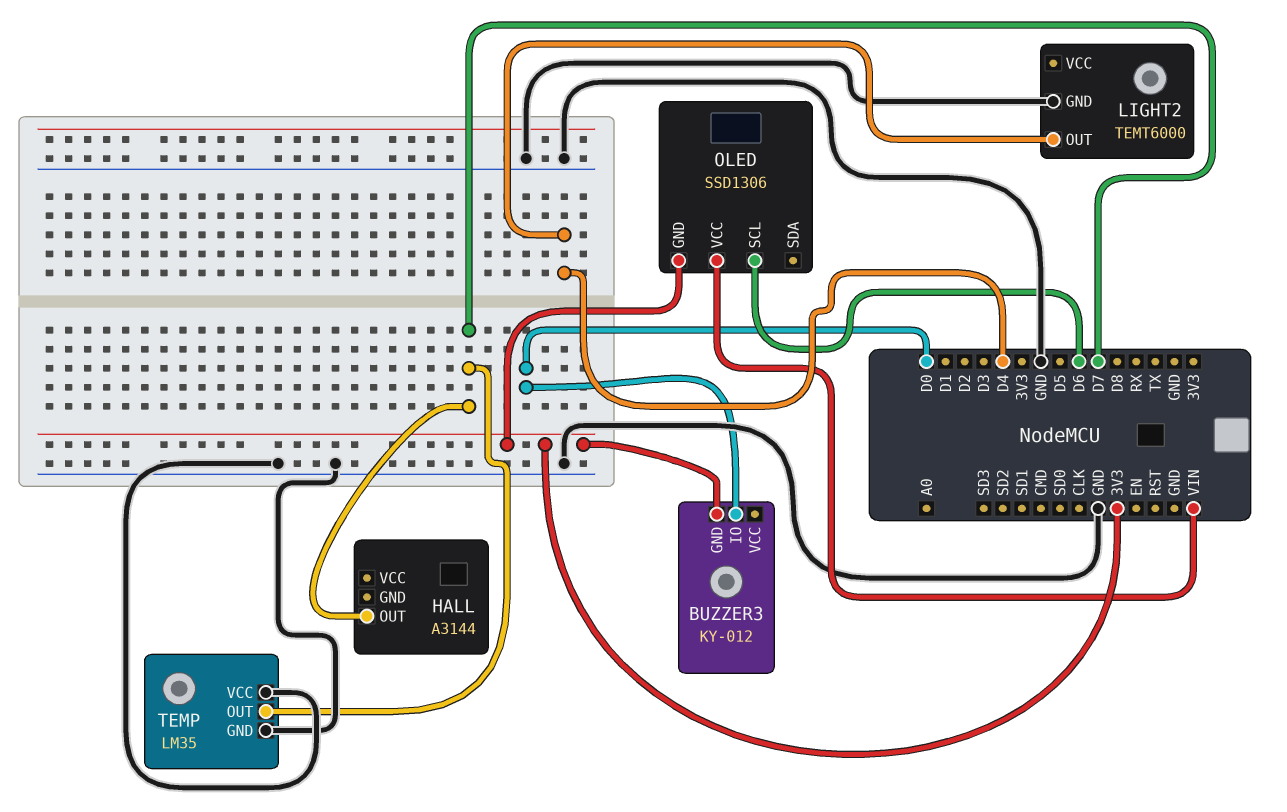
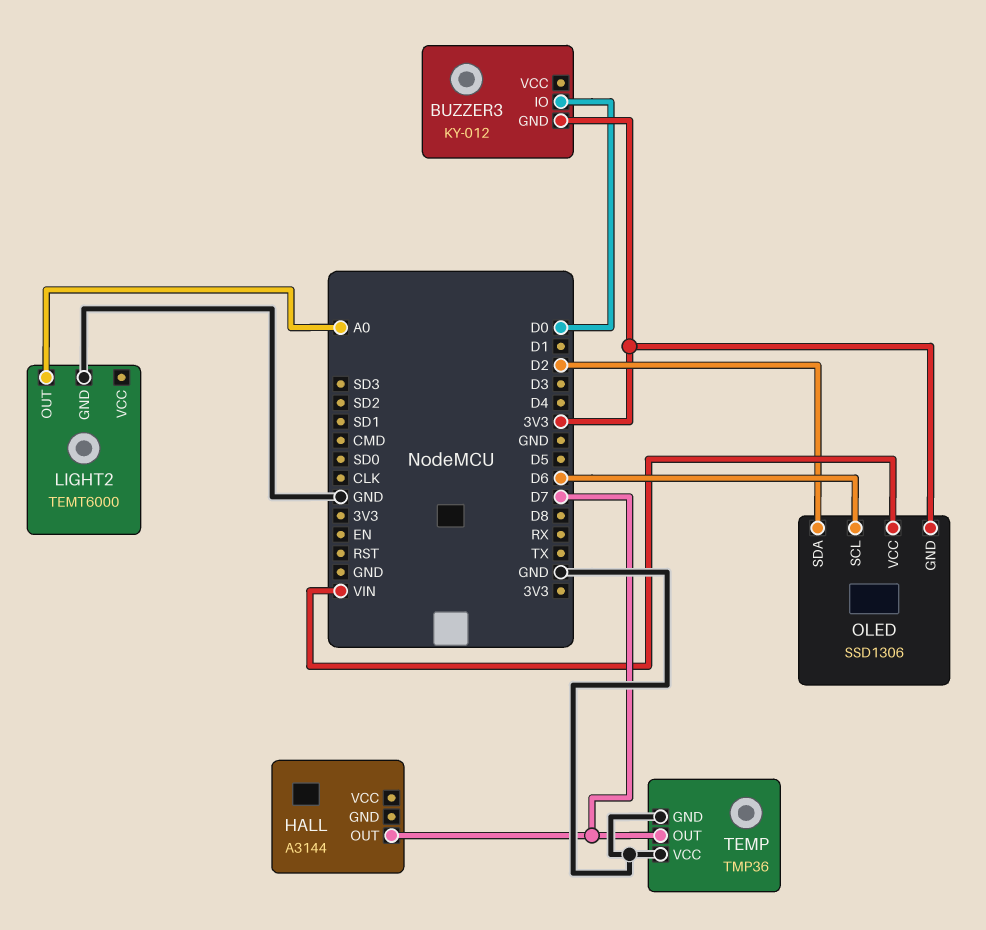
LIGHT2 pin OUT: D4 -> A0
OLED pin SDA: none -> D2
TEMP: LM35 -> TMP36

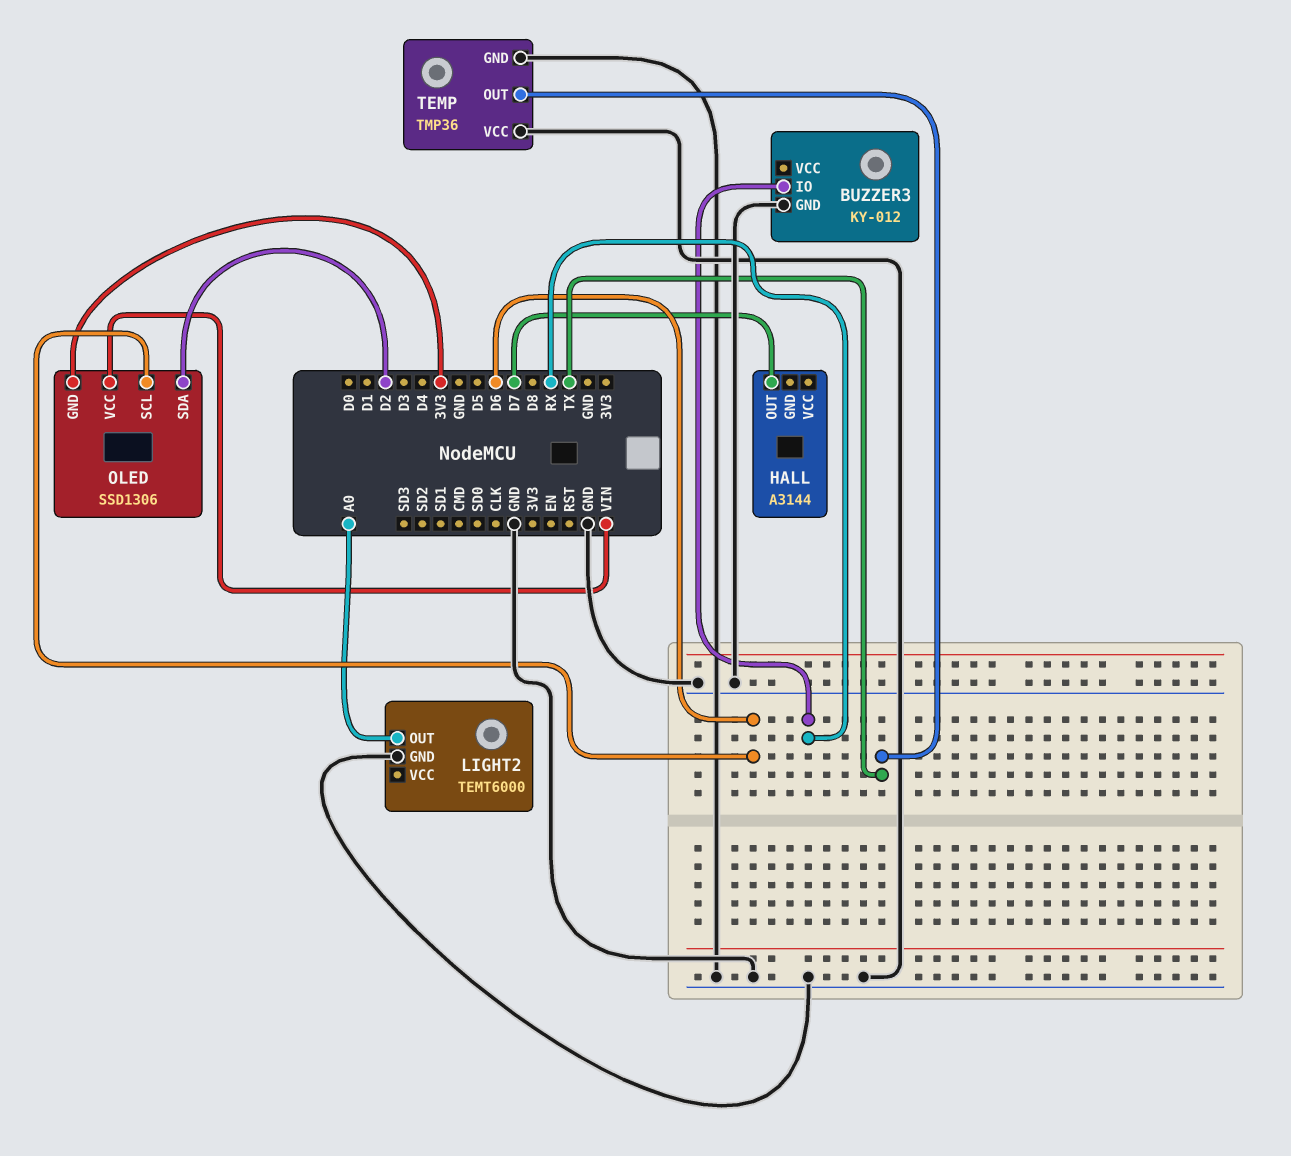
BUZZER3 pin GND: 3V3 -> GND
BUZZER3 pin IO: D0 -> RX
TEMP pin OUT: D7 -> TX

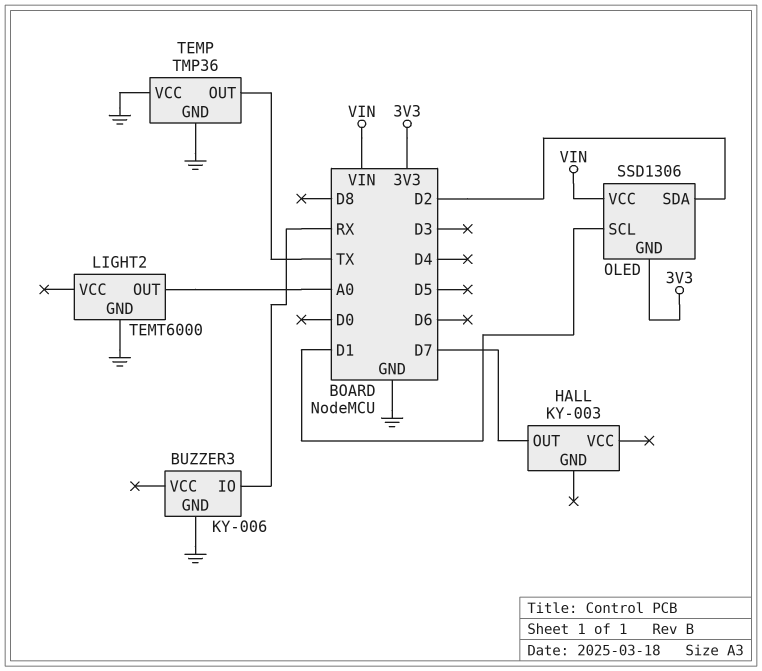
BUZZER3: KY-012 -> KY-006
HALL: A3144 -> KY-003
OLED pin SCL: D6 -> D1

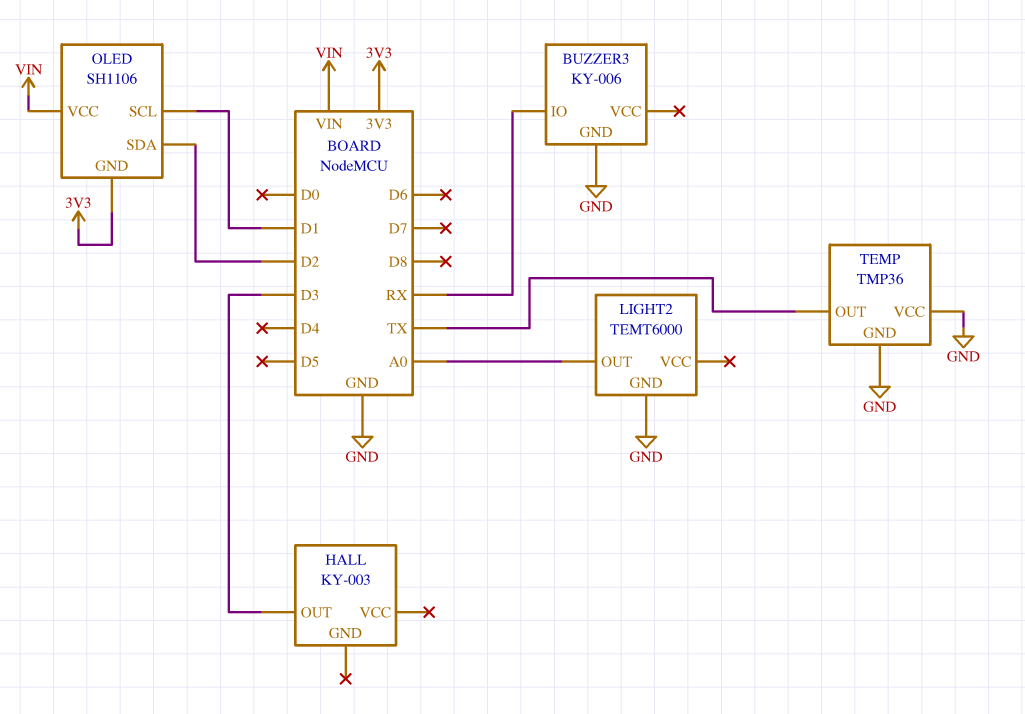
HALL pin OUT: D7 -> D3
OLED: SSD1306 -> SH1106

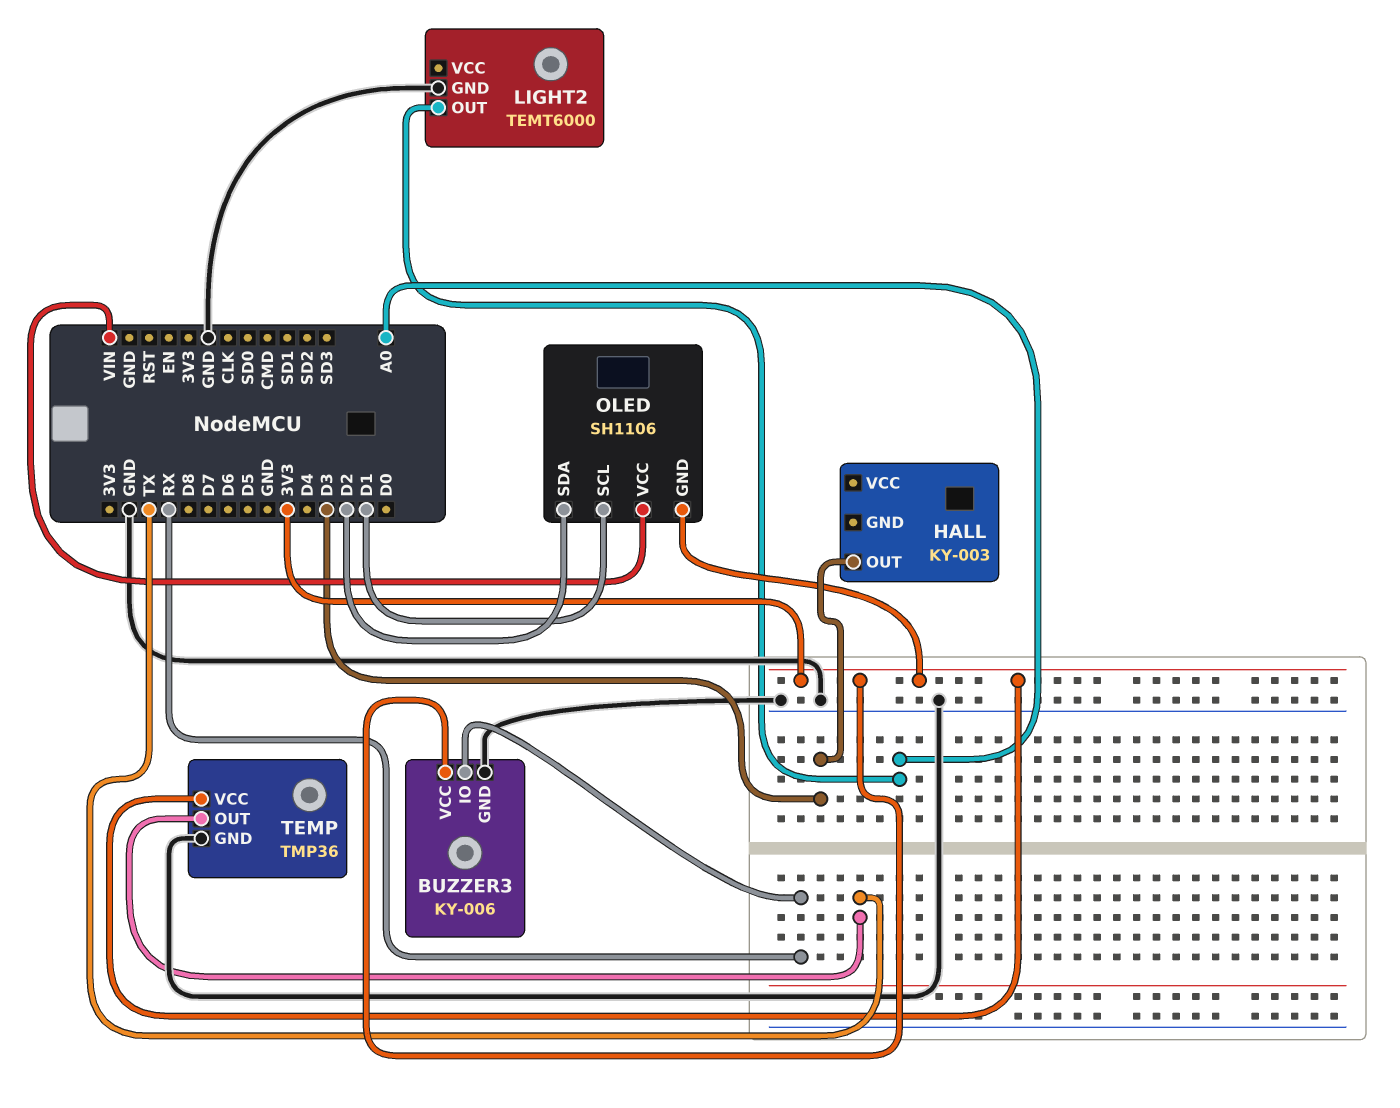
BUZZER3 pin VCC: none -> 3V3
TEMP pin VCC: GND -> 3V3

